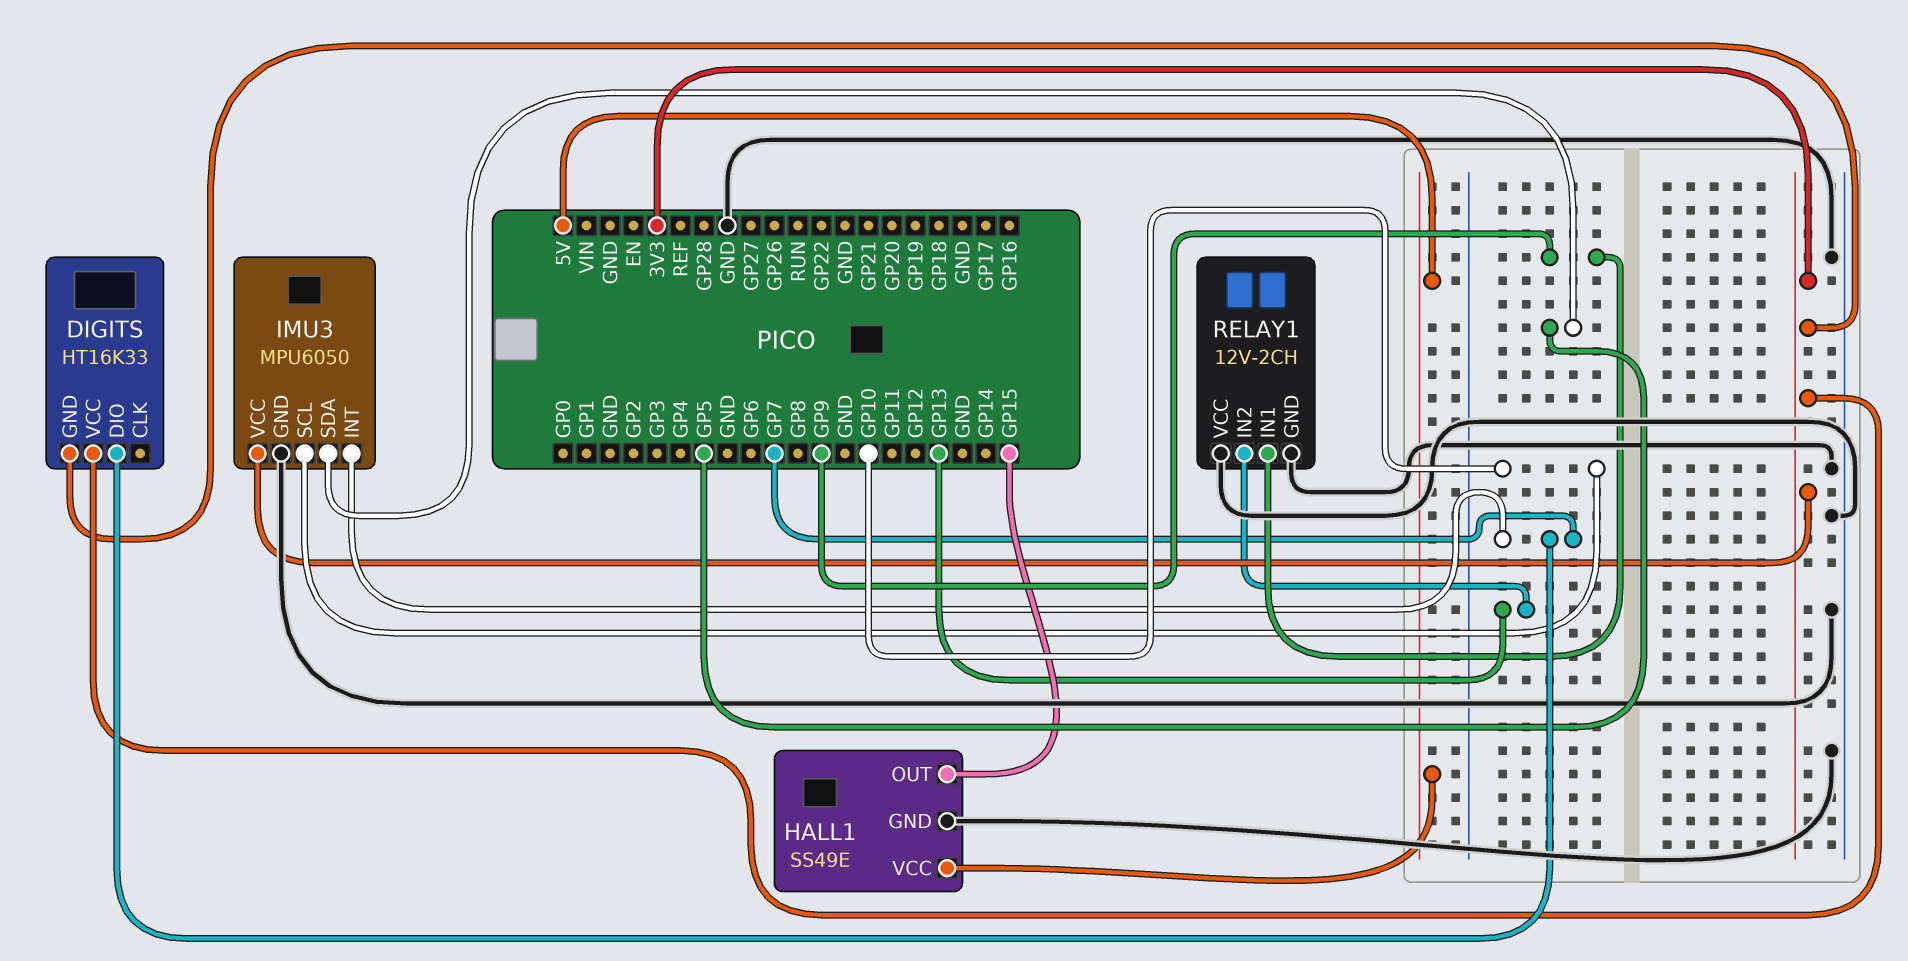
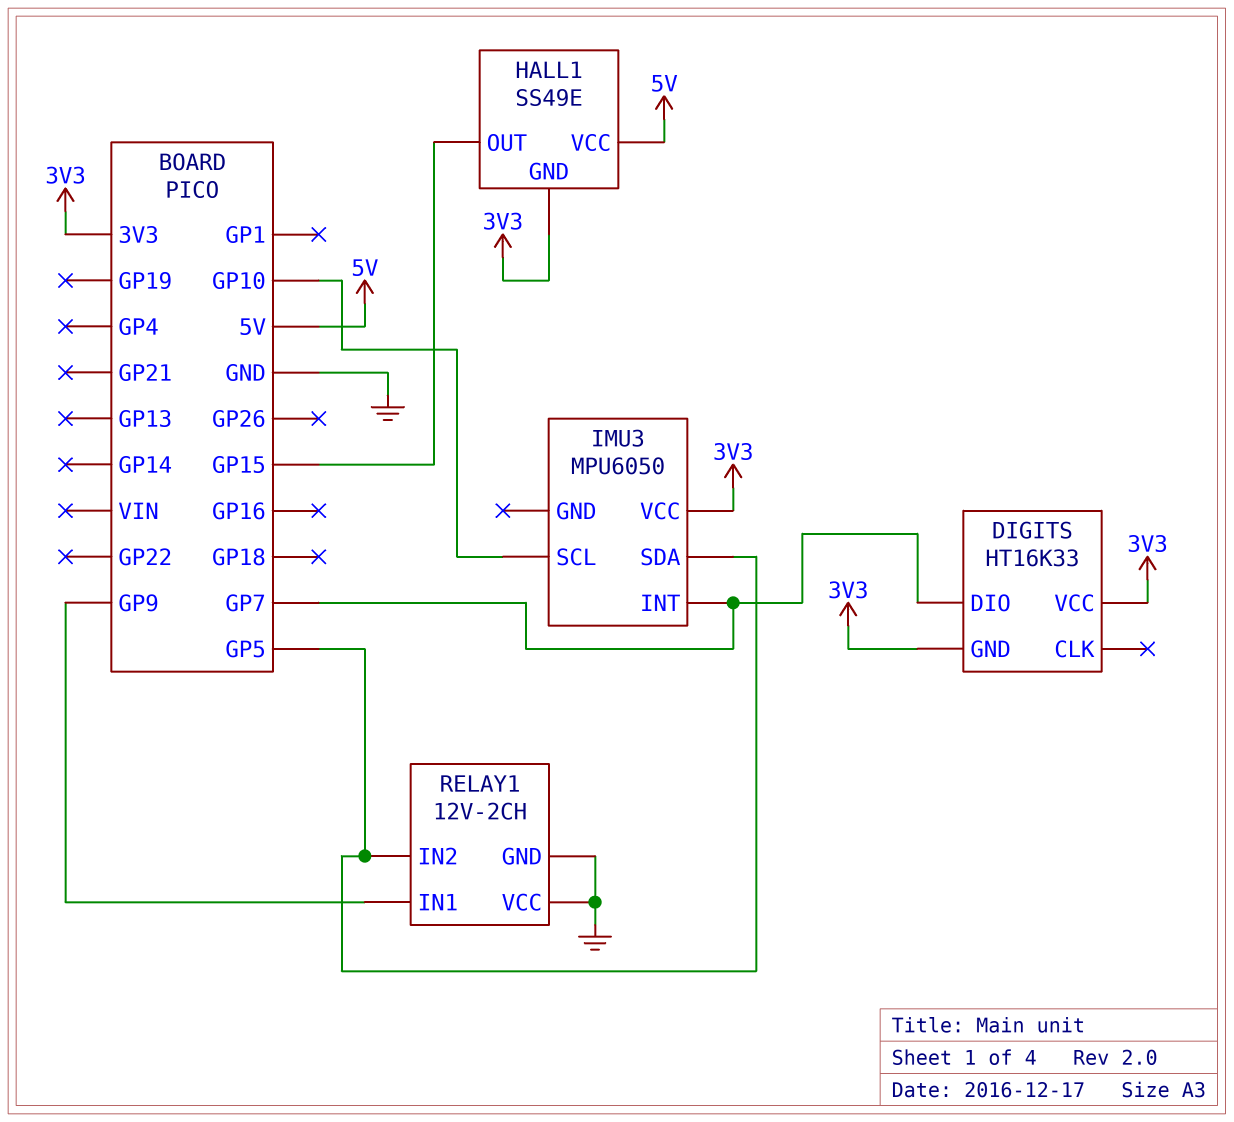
HALL1 pin GND: GND -> 3V3
IMU3 pin GND: GND -> none
RELAY1 pin IN2: GP13 -> GP5

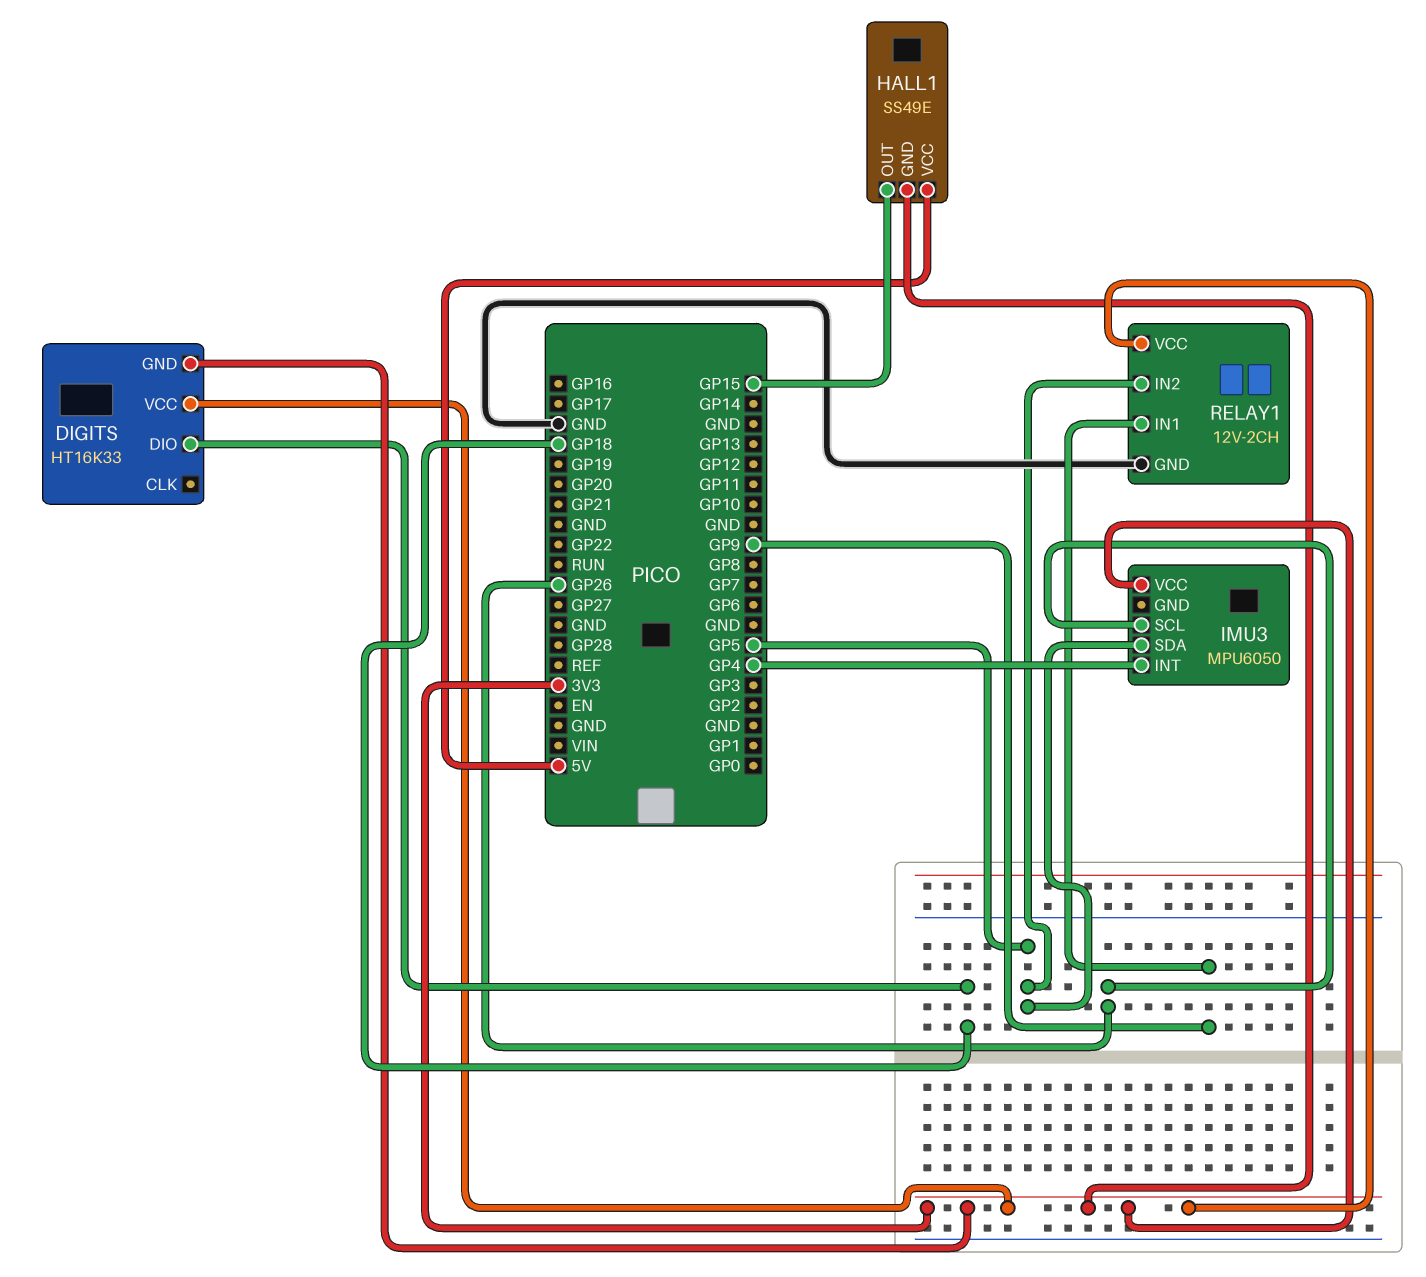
DIGITS pin DIO: GP7 -> GP18
IMU3 pin INT: GP7 -> GP4
IMU3 pin SCL: GP10 -> GP26
RELAY1 pin VCC: GND -> 3V3

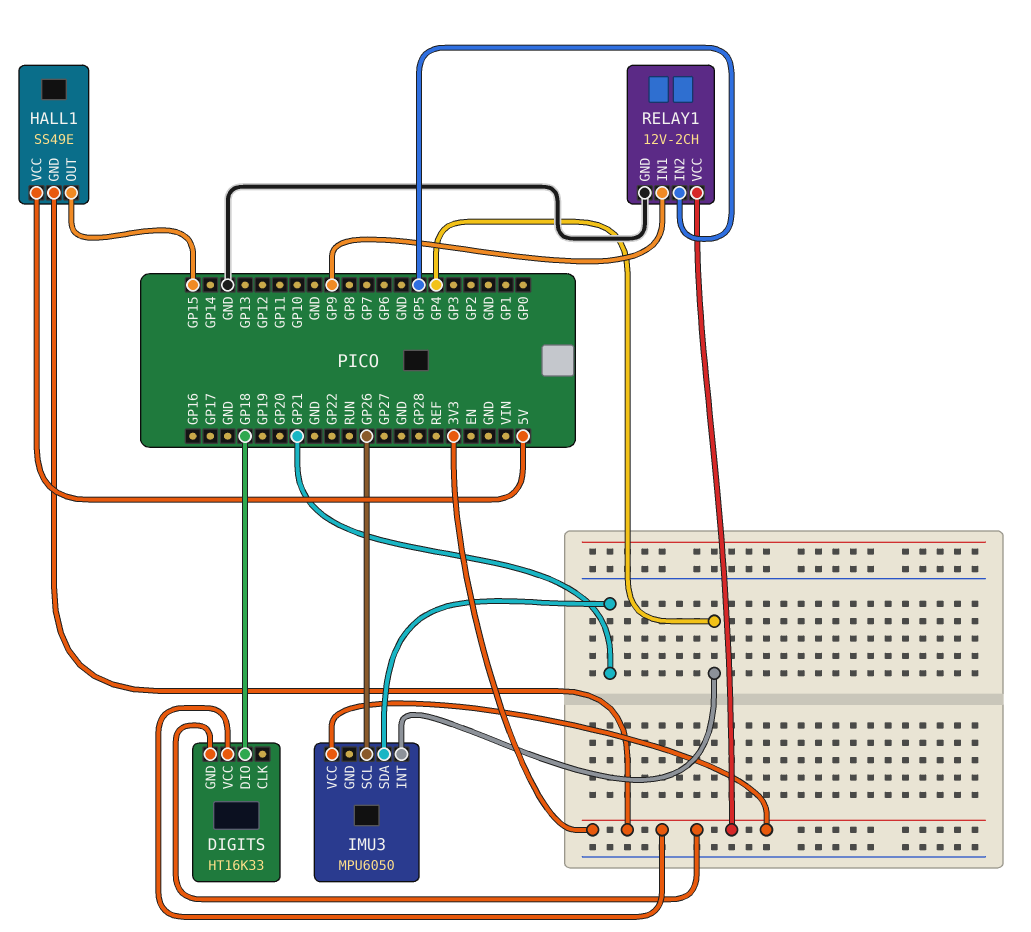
IMU3 pin SDA: GP5 -> GP21

